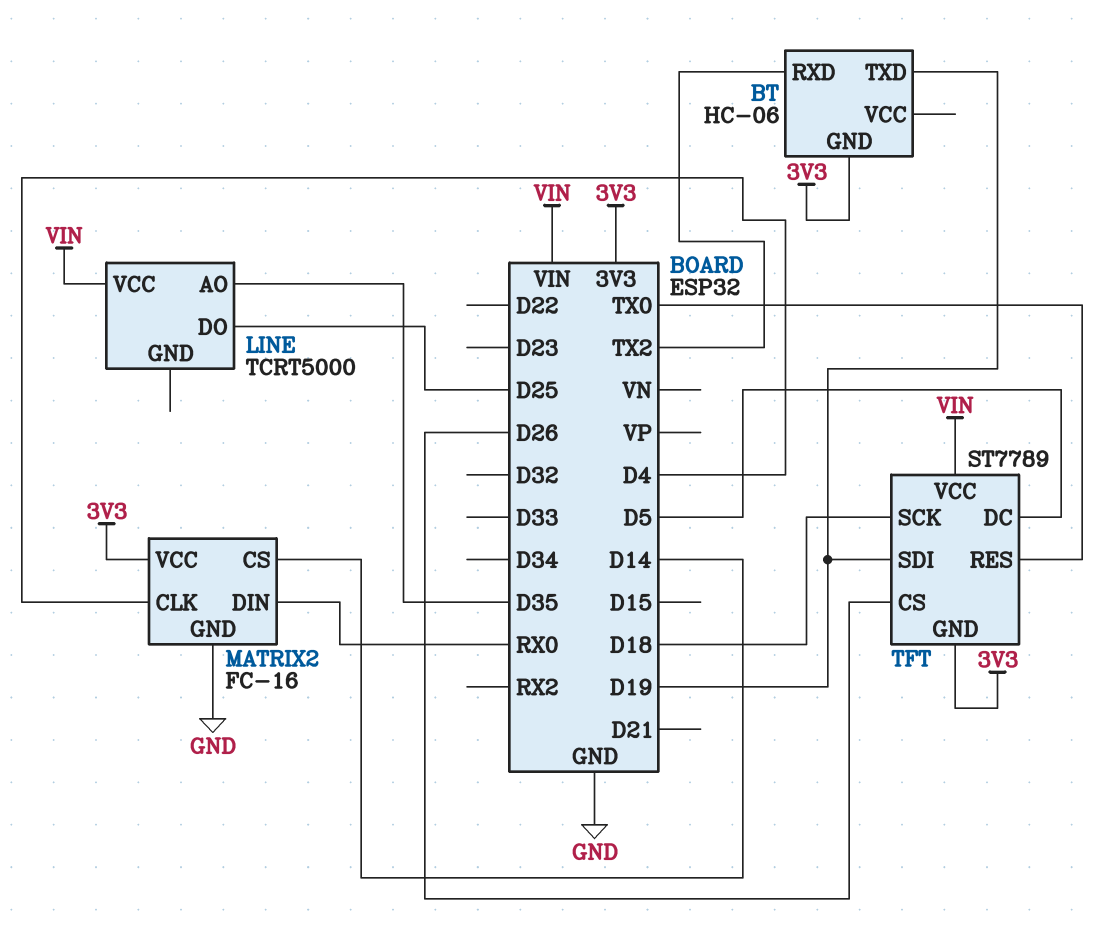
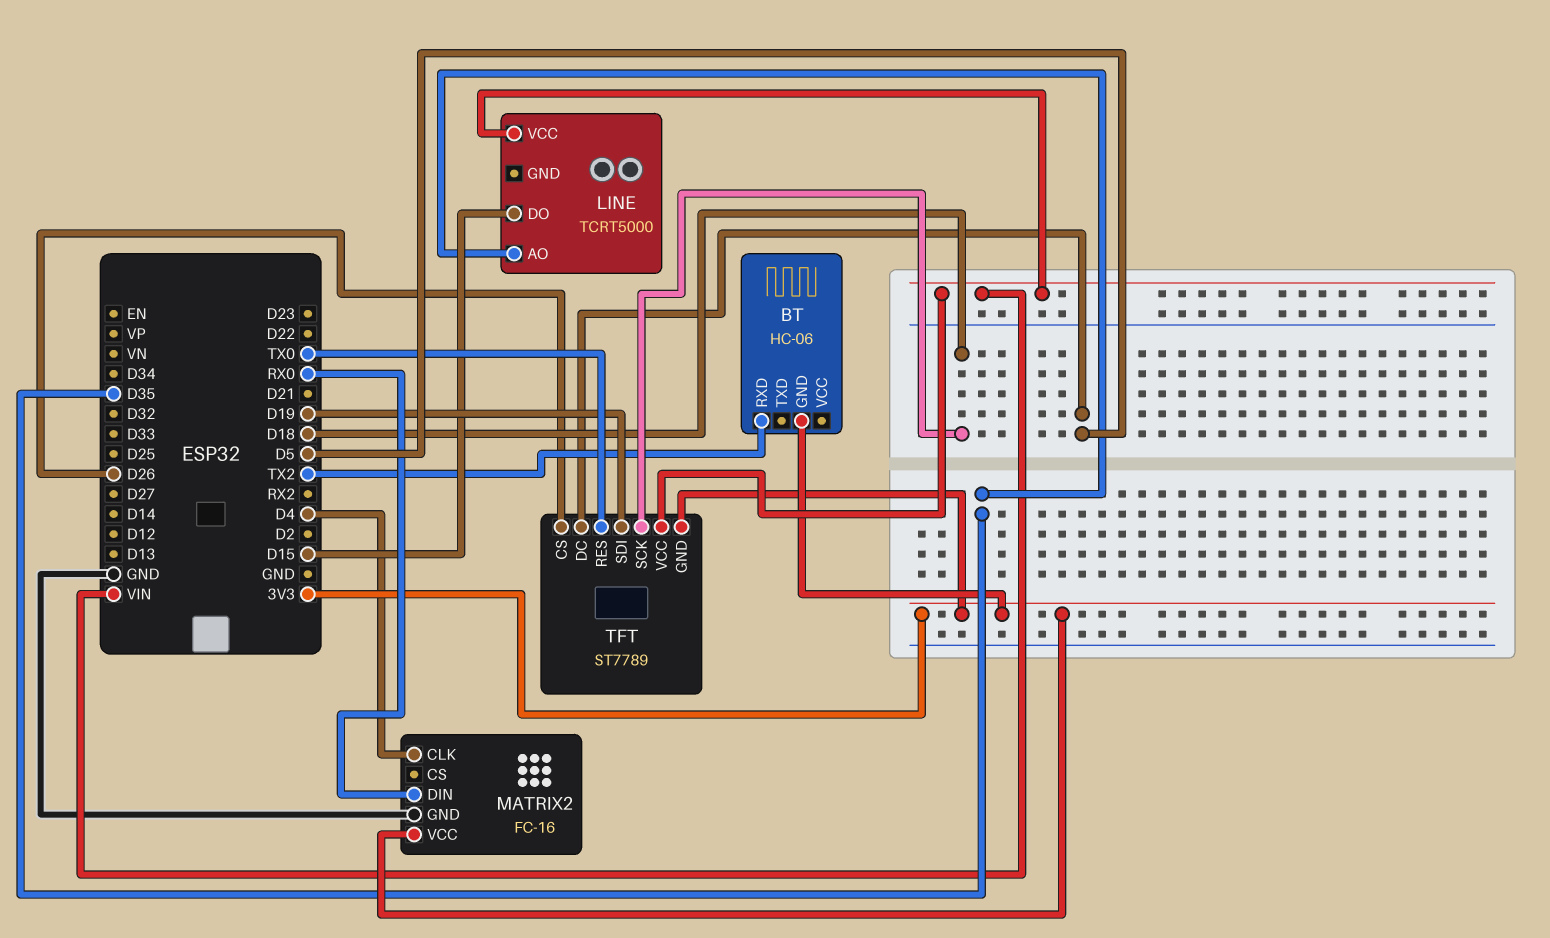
BT pin TXD: D19 -> none
LINE pin DO: D25 -> D15
MATRIX2 pin CS: D14 -> none

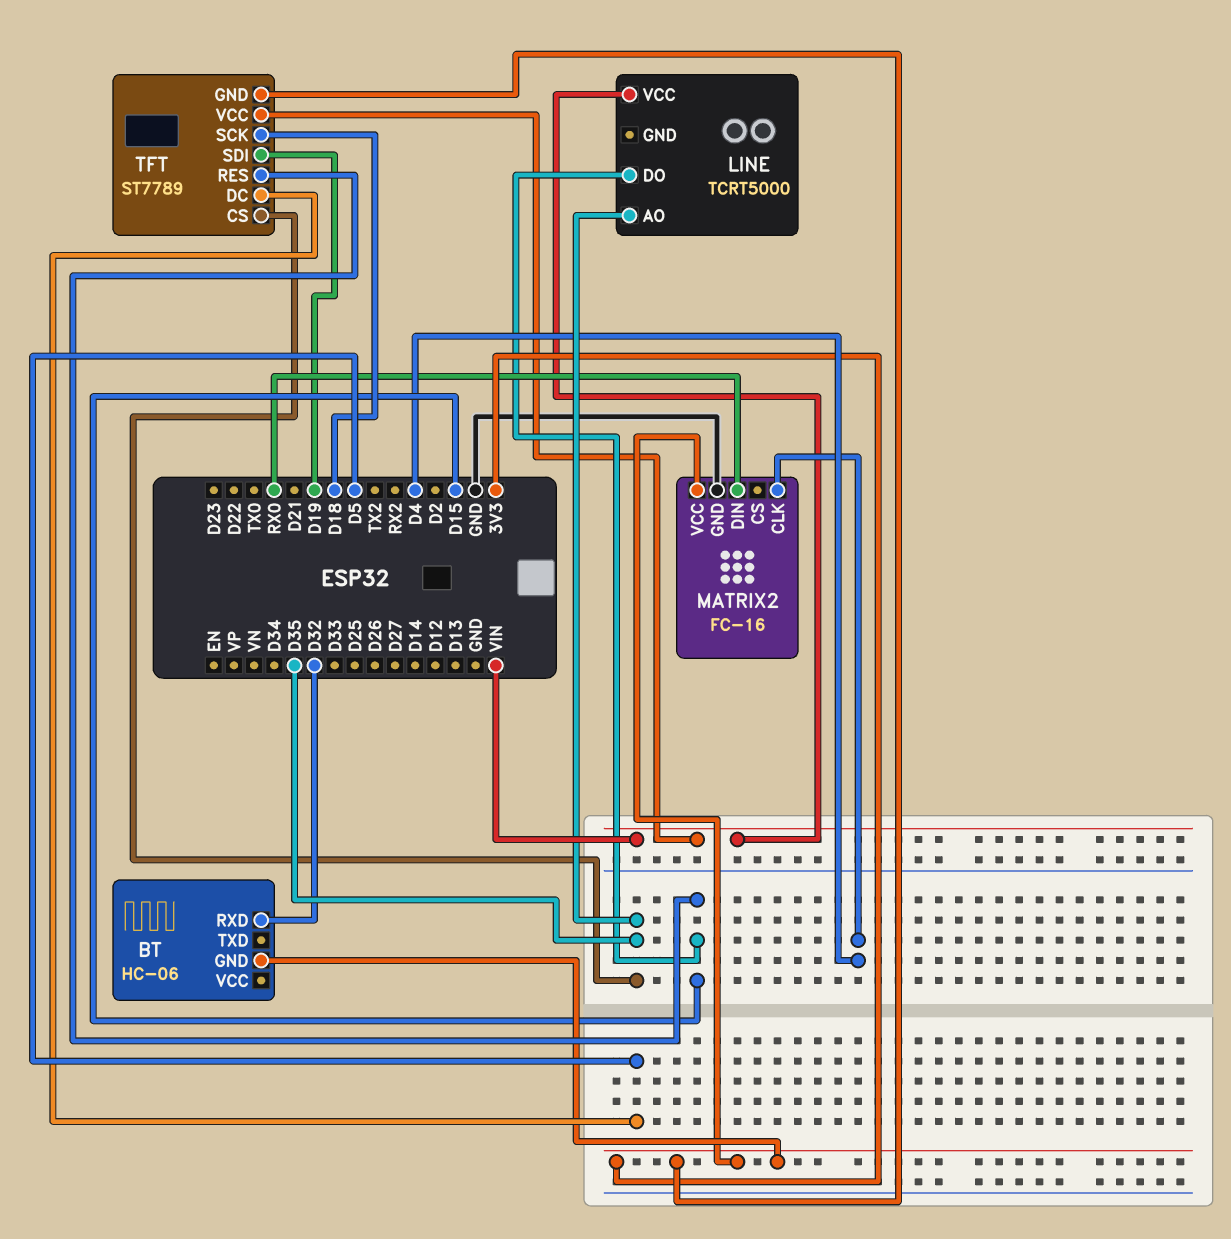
BT pin RXD: TX2 -> D32
TFT pin CS: D26 -> D35
TFT pin RES: TX0 -> D15

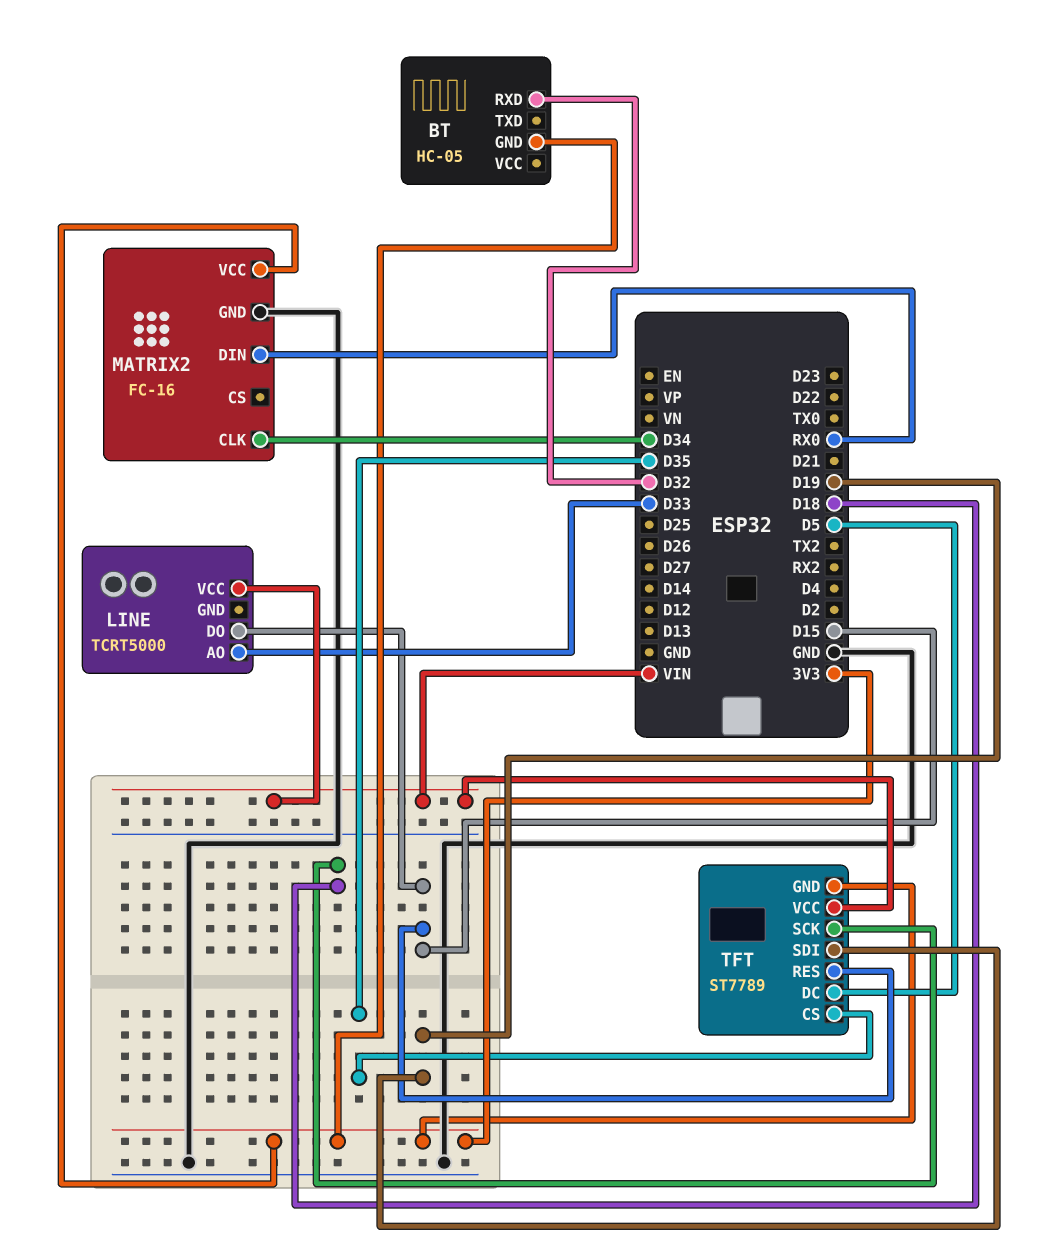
BT: HC-06 -> HC-05
LINE pin AO: D35 -> D33
MATRIX2 pin CLK: D4 -> D34

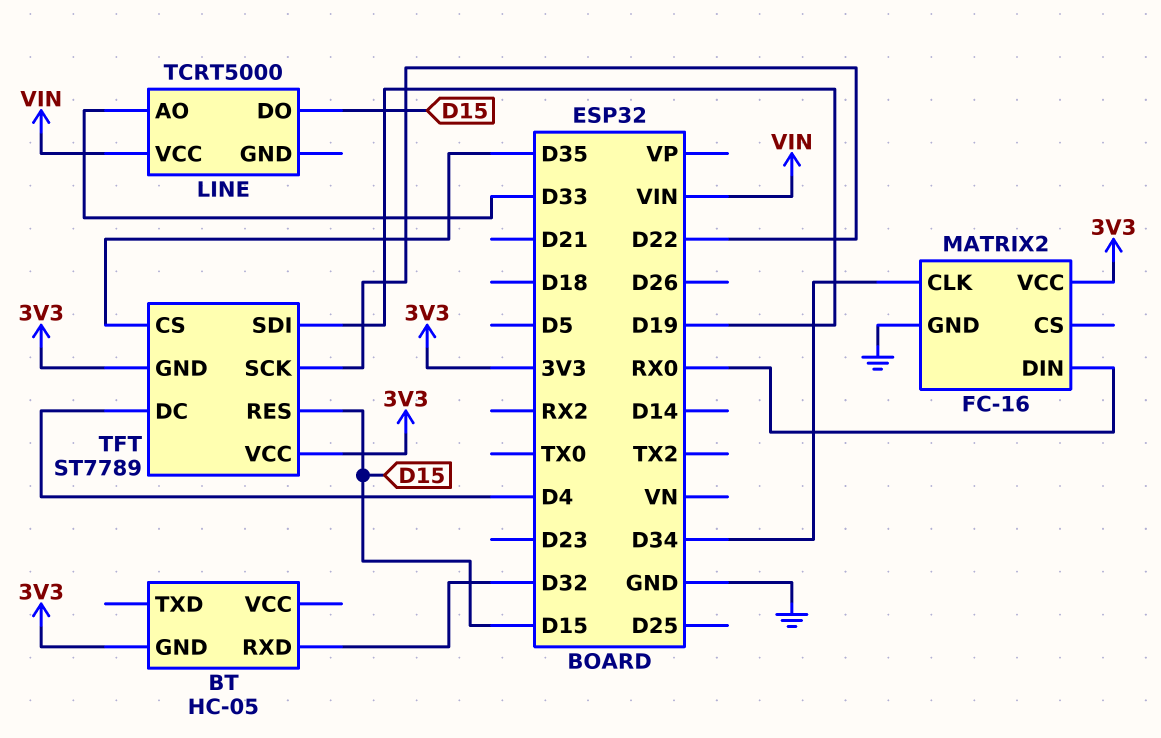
TFT pin DC: D5 -> D4
TFT pin SCK: D18 -> D22
TFT pin VCC: VIN -> 3V3

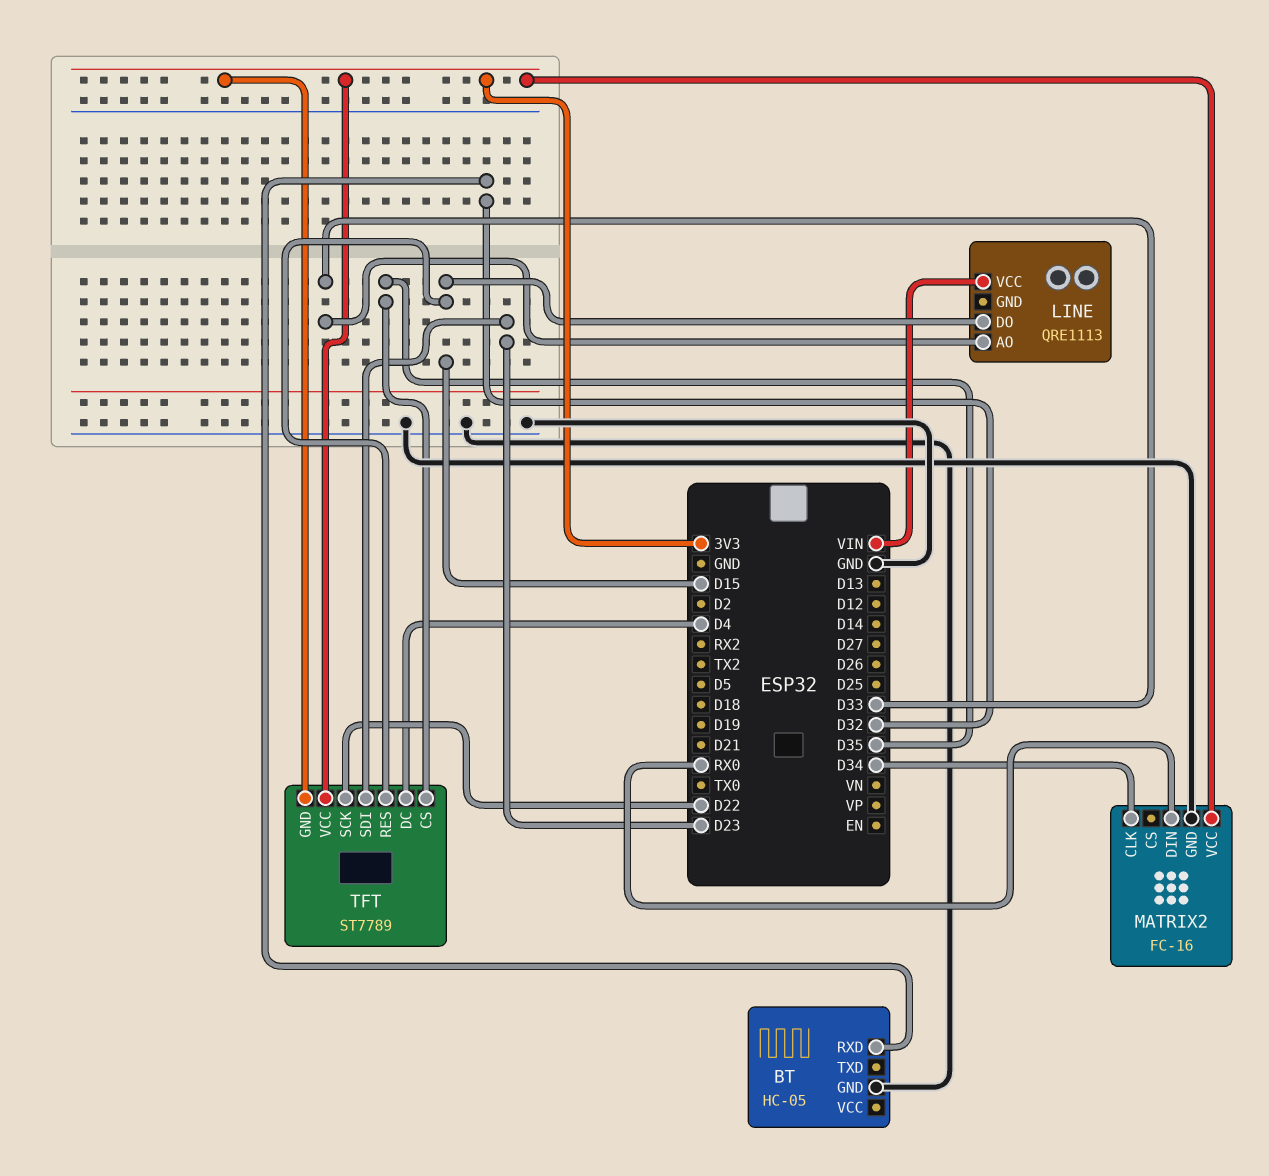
BT pin GND: 3V3 -> GND
LINE: TCRT5000 -> QRE1113
TFT pin SDI: D19 -> D23

